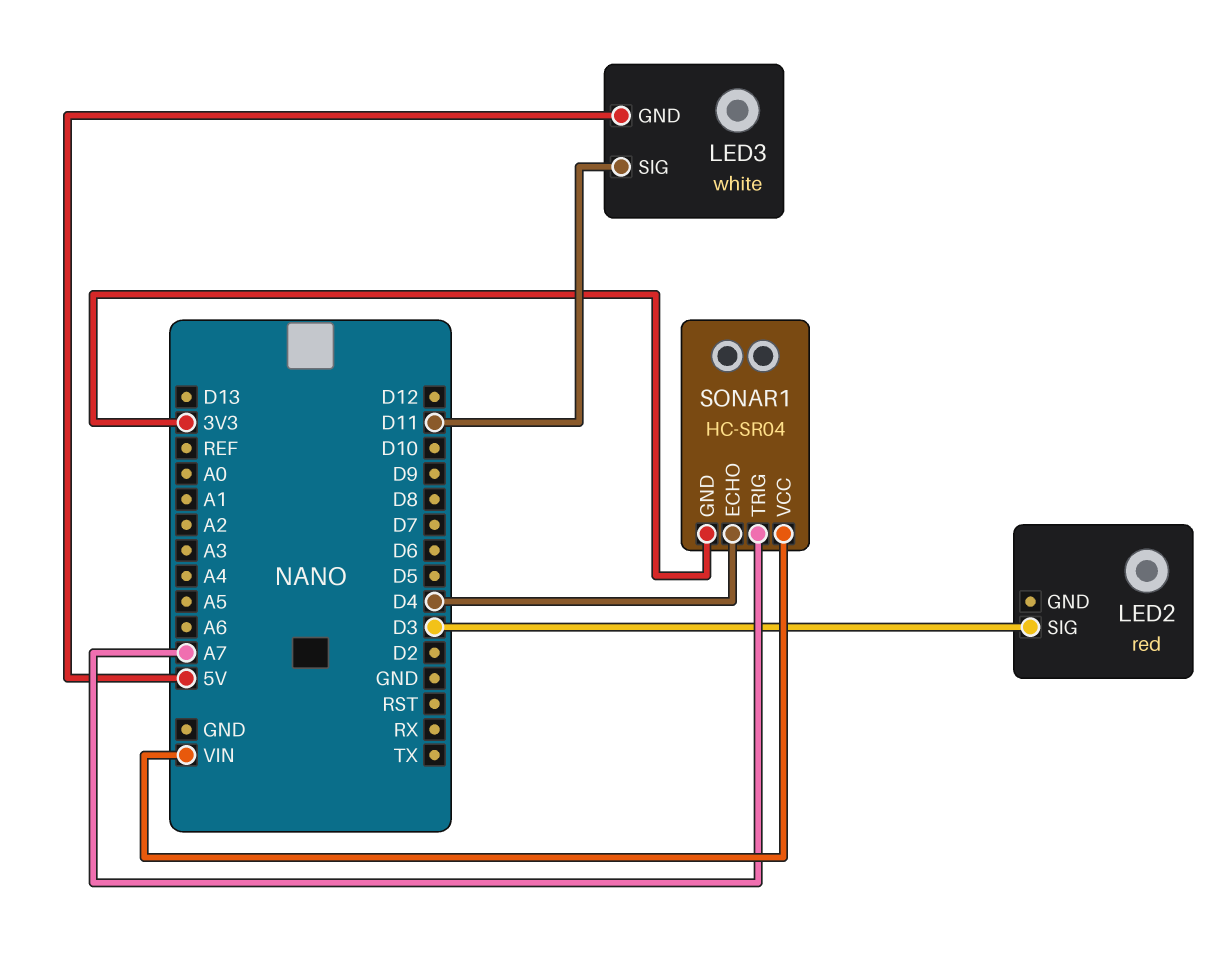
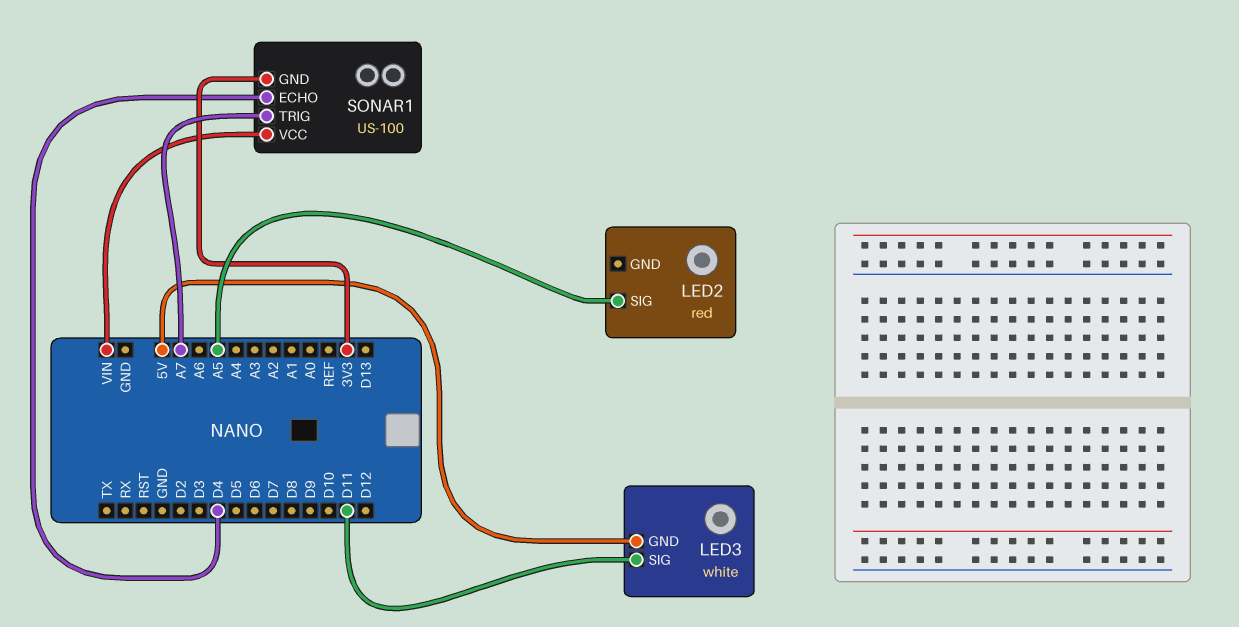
LED2 pin SIG: D3 -> A5
SONAR1: HC-SR04 -> US-100

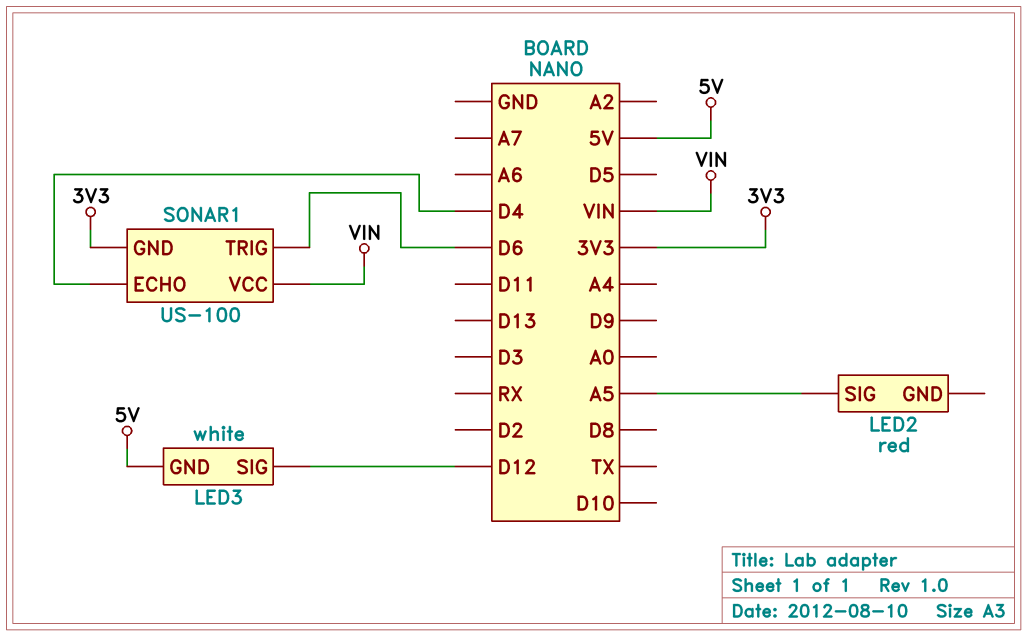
LED3 pin SIG: D11 -> D12
SONAR1 pin TRIG: A7 -> D6

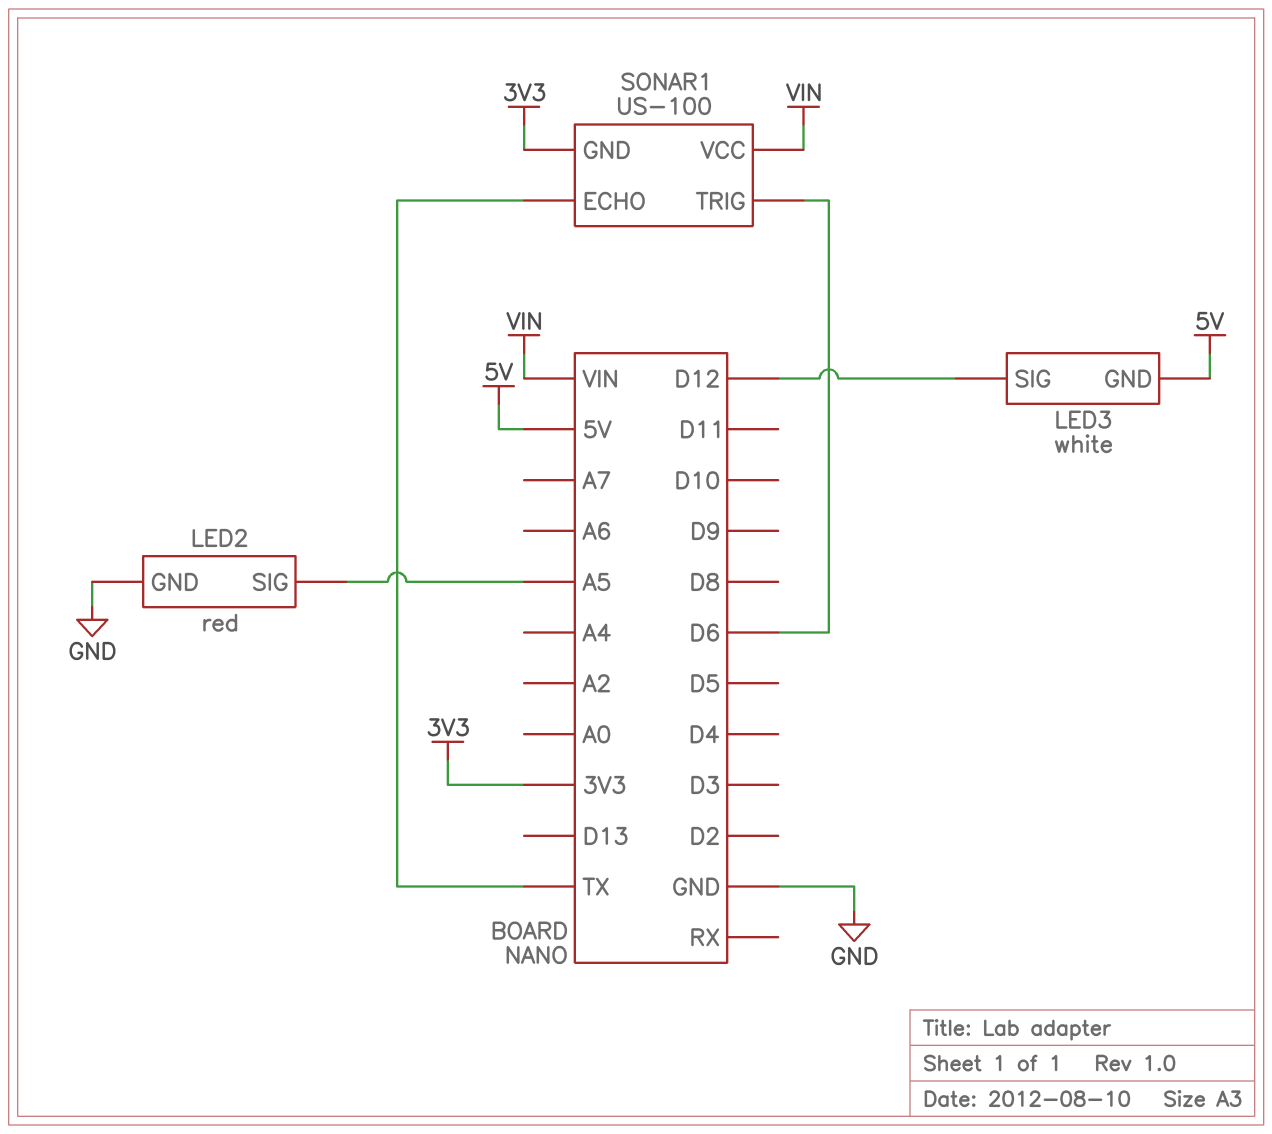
LED2 pin GND: none -> GND
SONAR1 pin ECHO: D4 -> TX

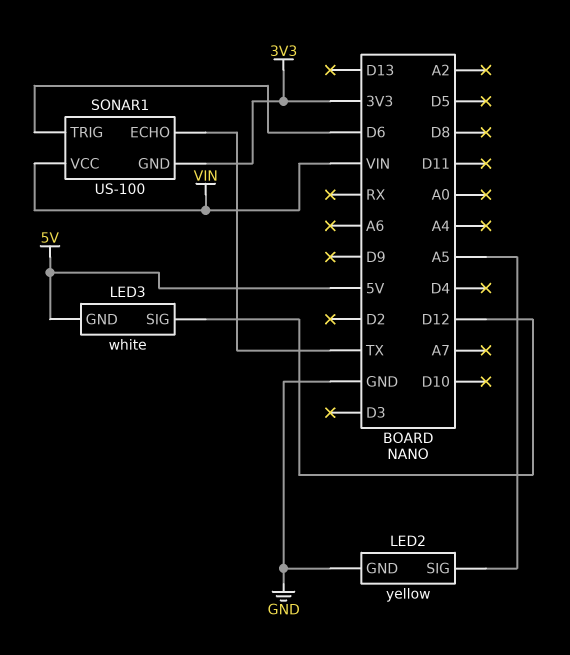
LED2: red -> yellow

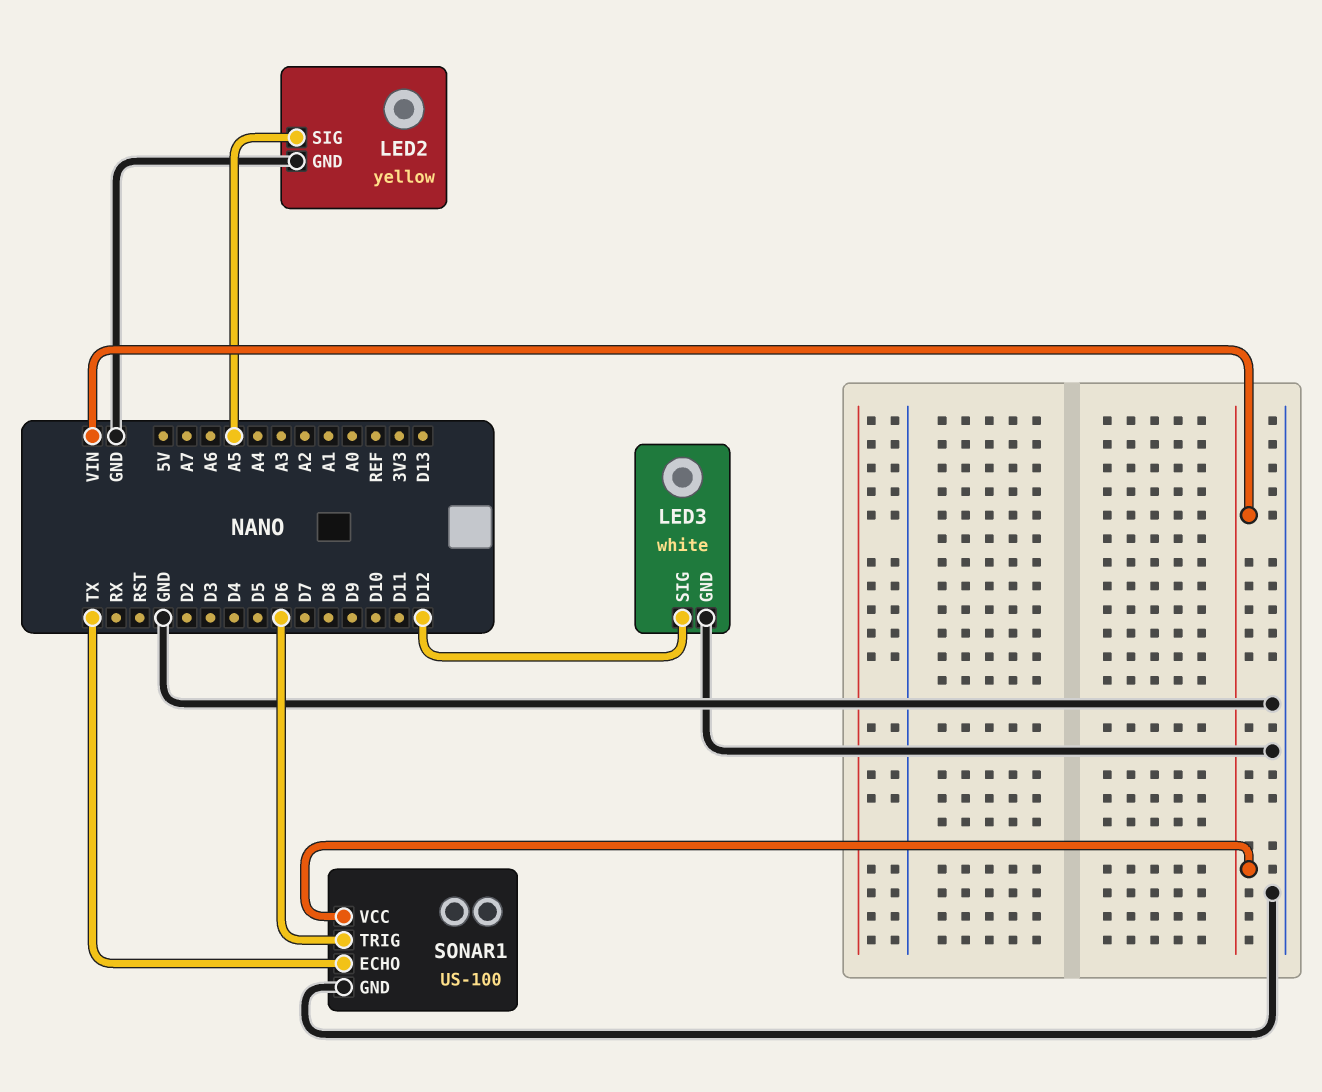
LED3 pin GND: 5V -> GND
SONAR1 pin GND: 3V3 -> GND

